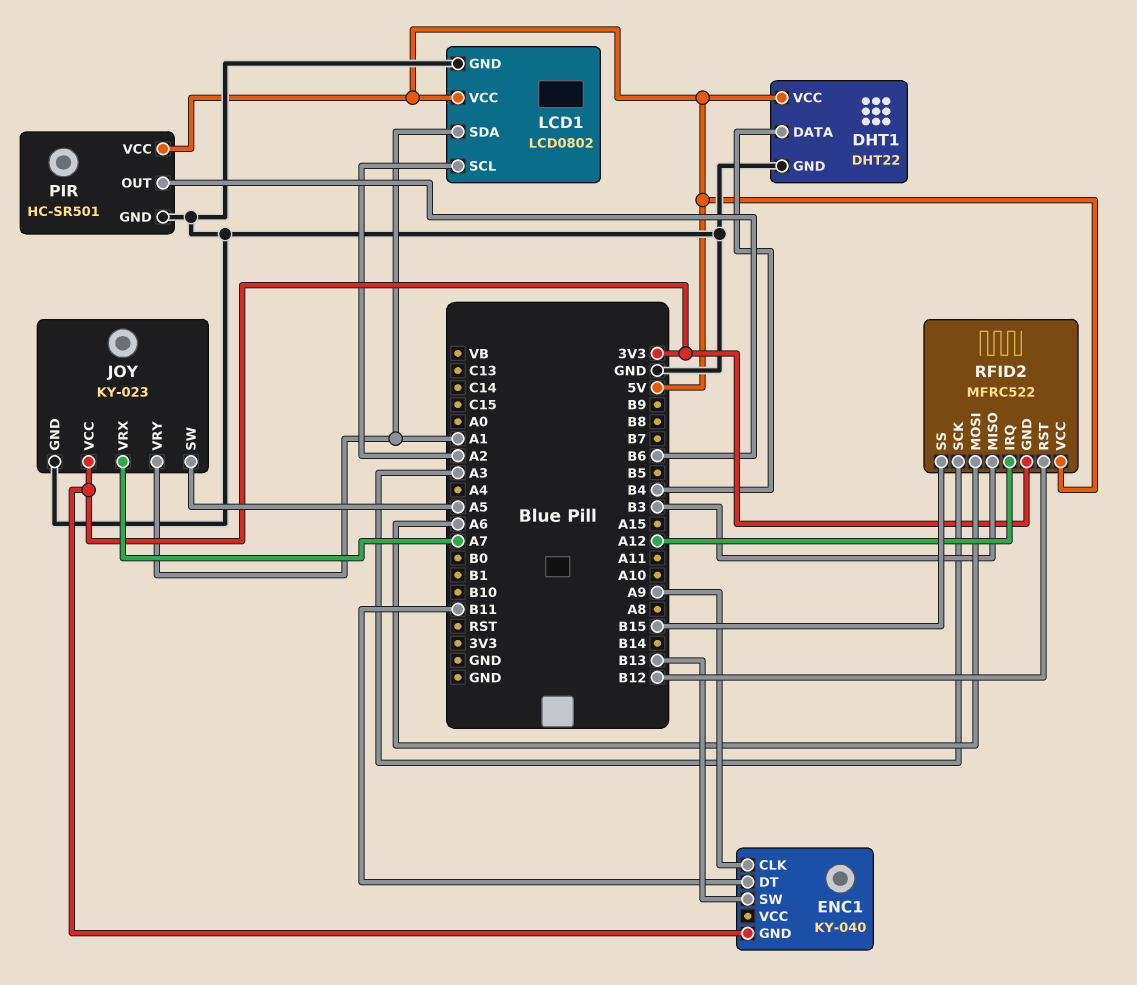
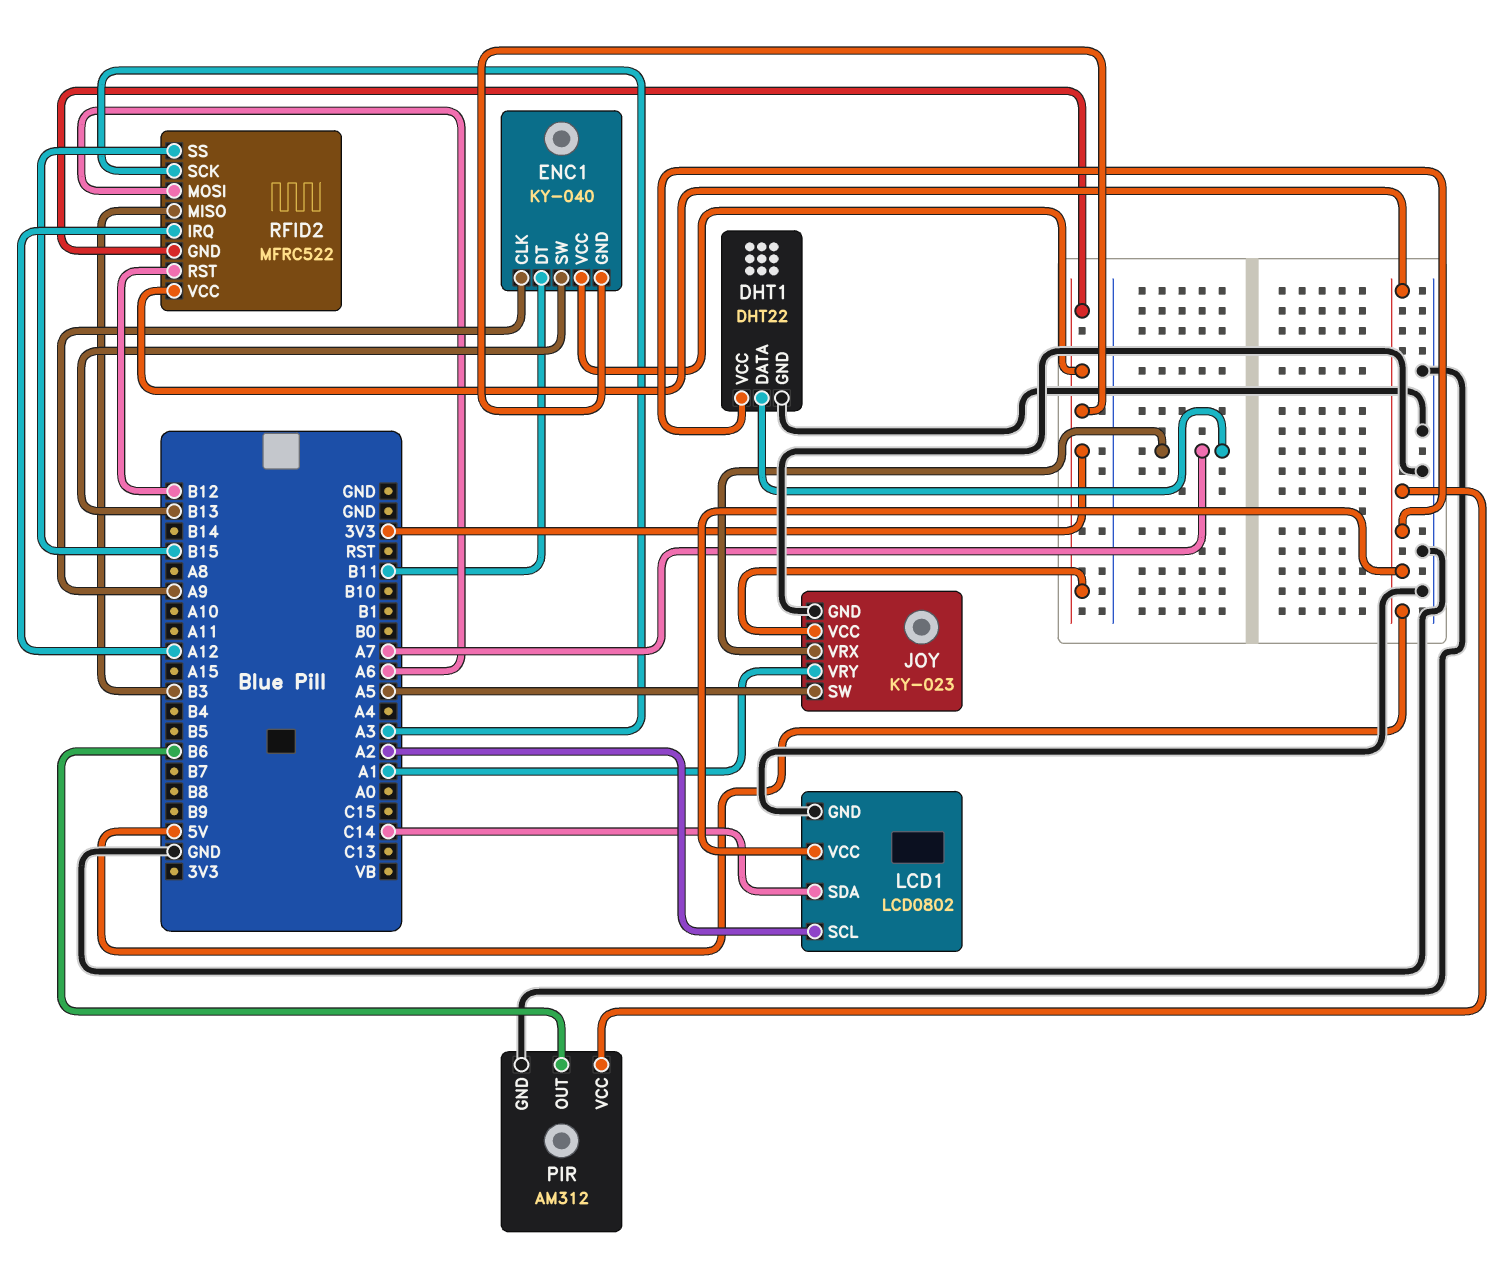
DHT1 pin DATA: B4 -> A7
ENC1 pin VCC: none -> 3V3
LCD1 pin SDA: A1 -> C14
PIR: HC-SR501 -> AM312

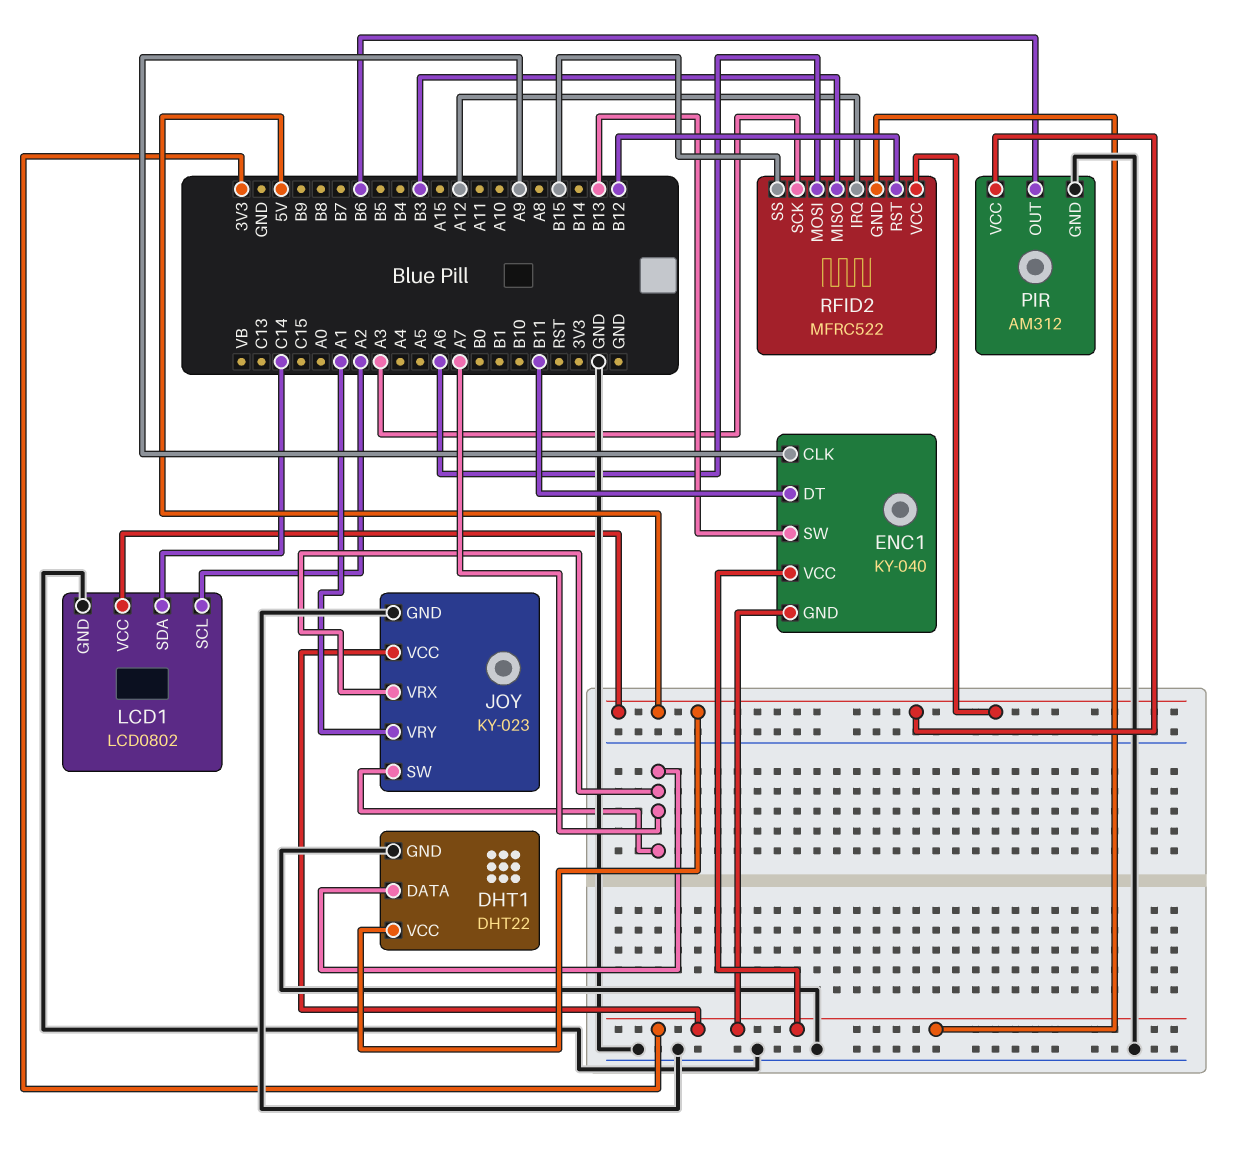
JOY pin SW: A5 -> A7

